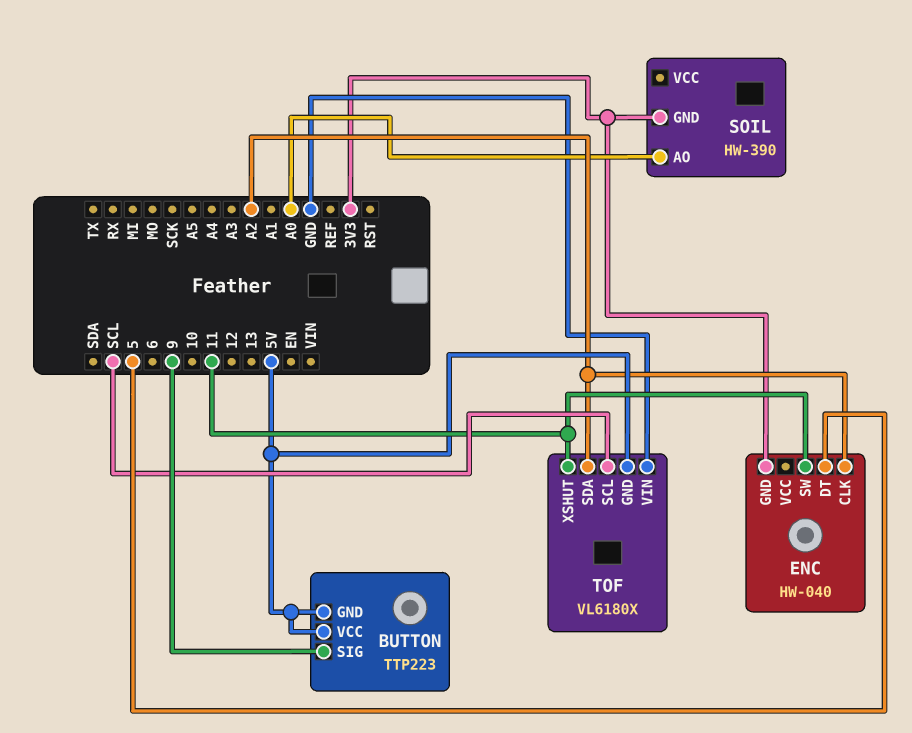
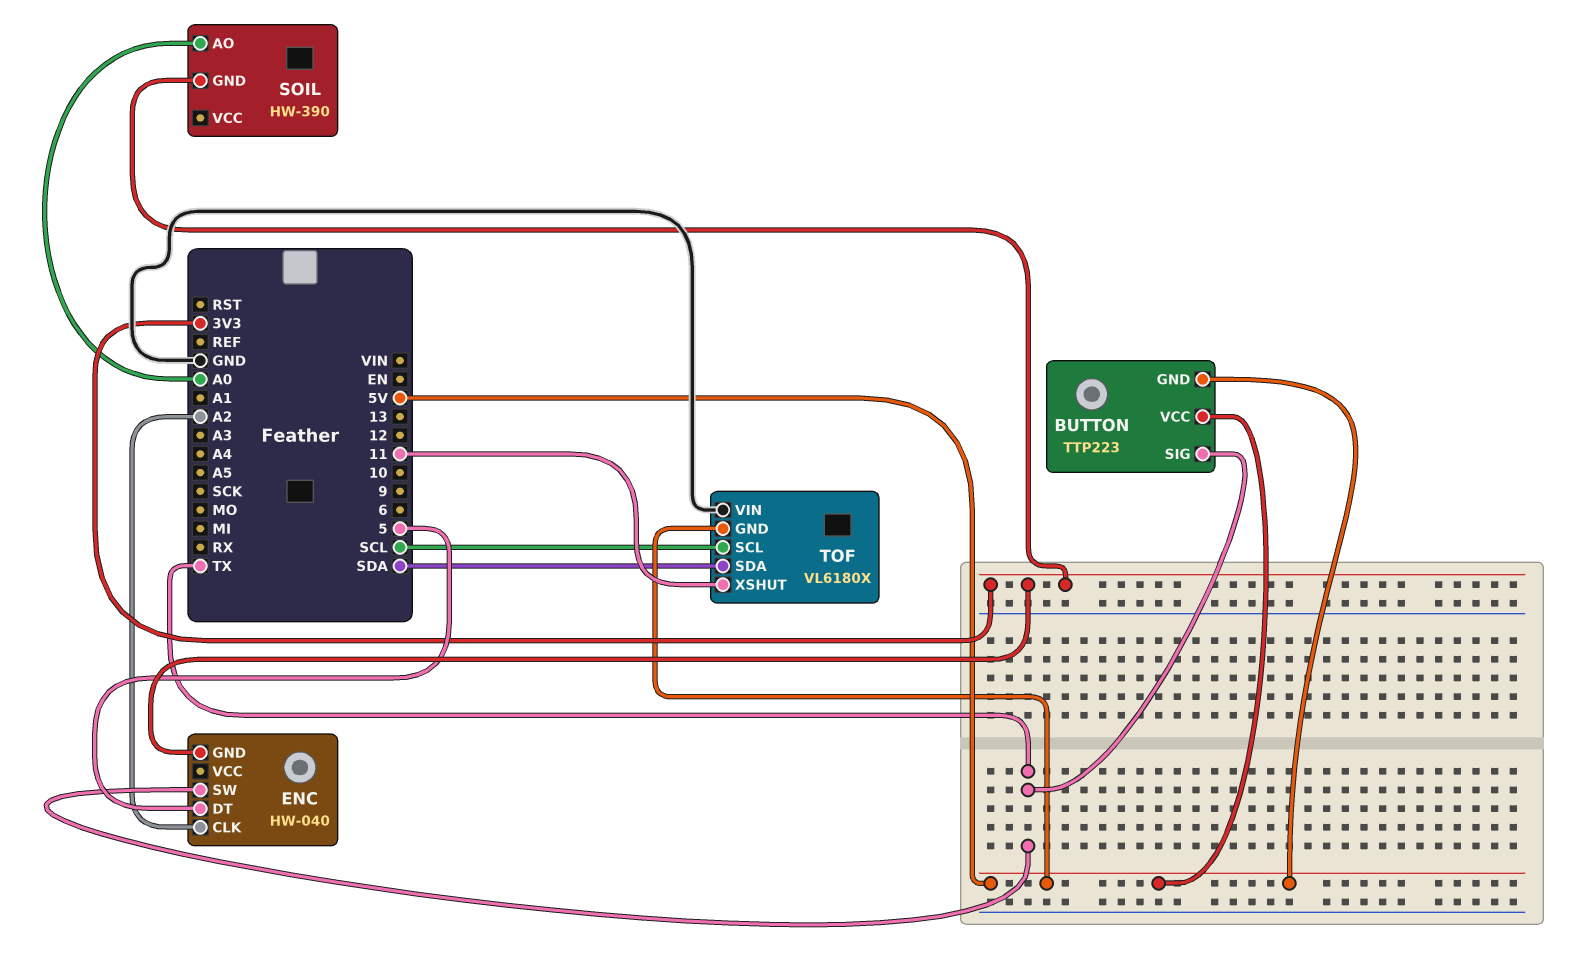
BUTTON pin SIG: 9 -> TX
ENC pin SW: 11 -> TX
TOF pin SDA: A2 -> SDA

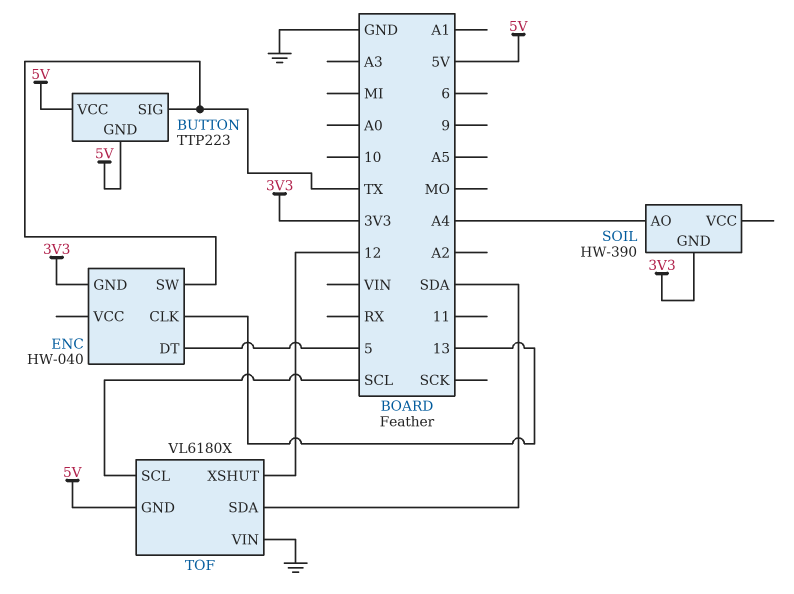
ENC pin CLK: A2 -> 13
SOIL pin AO: A0 -> A4
TOF pin XSHUT: 11 -> 12

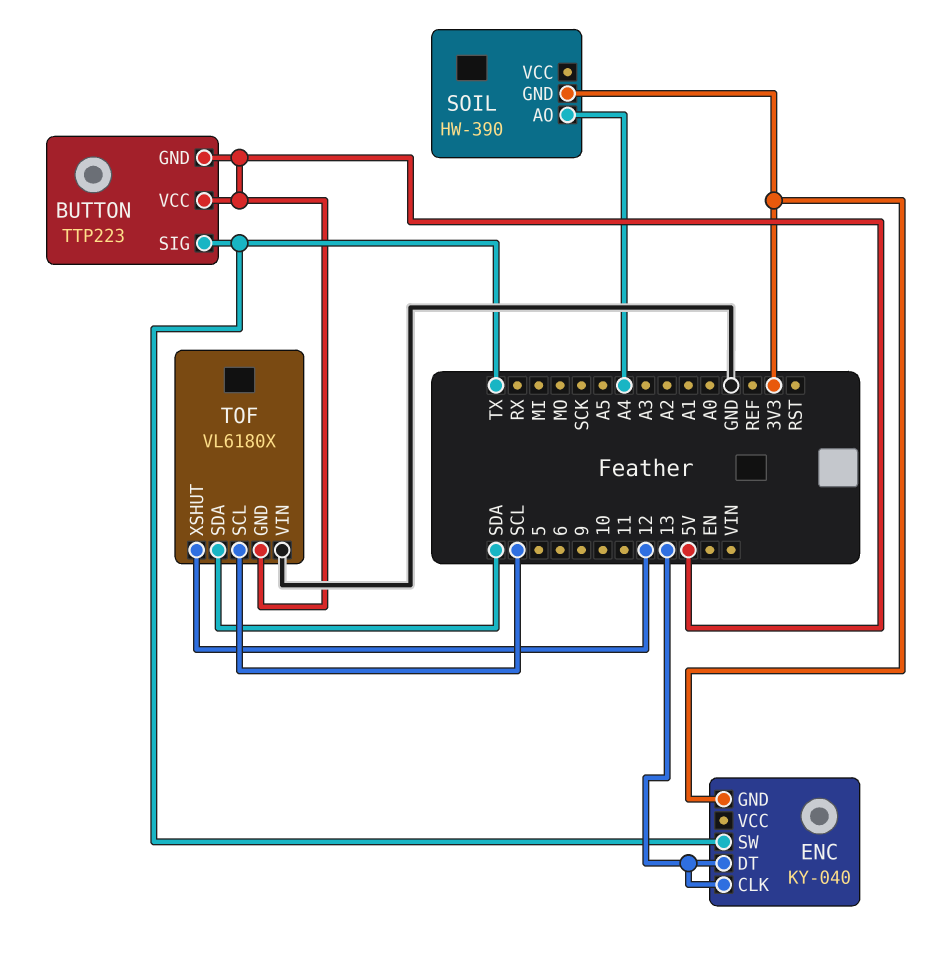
ENC: HW-040 -> KY-040
ENC pin DT: 5 -> 13

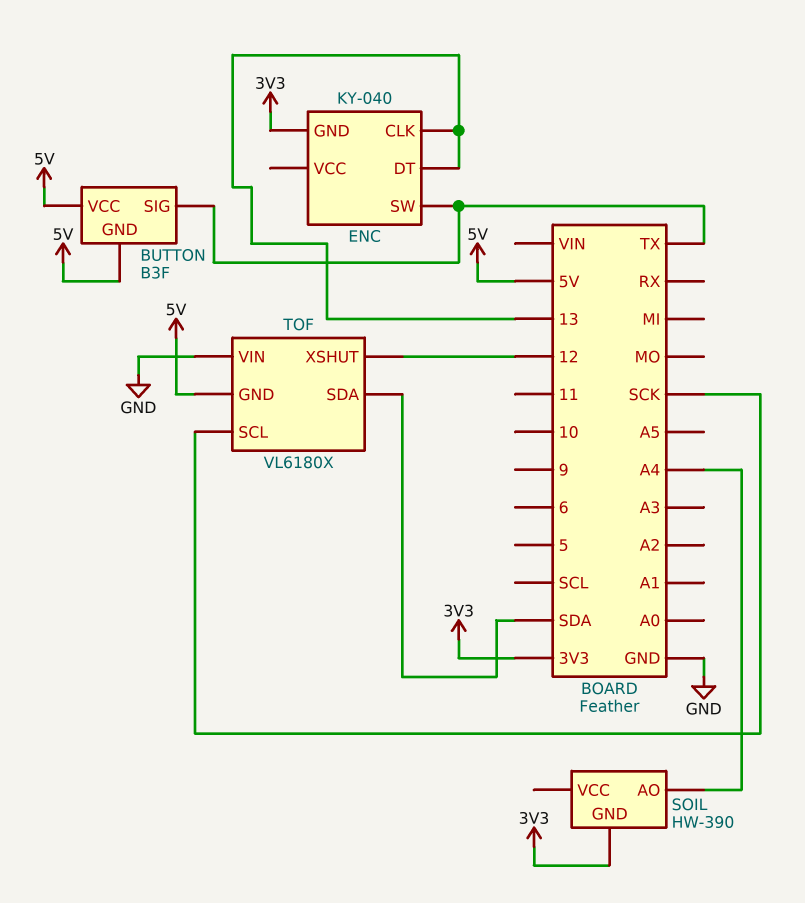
BUTTON: TTP223 -> B3F
TOF pin SCL: SCL -> SCK

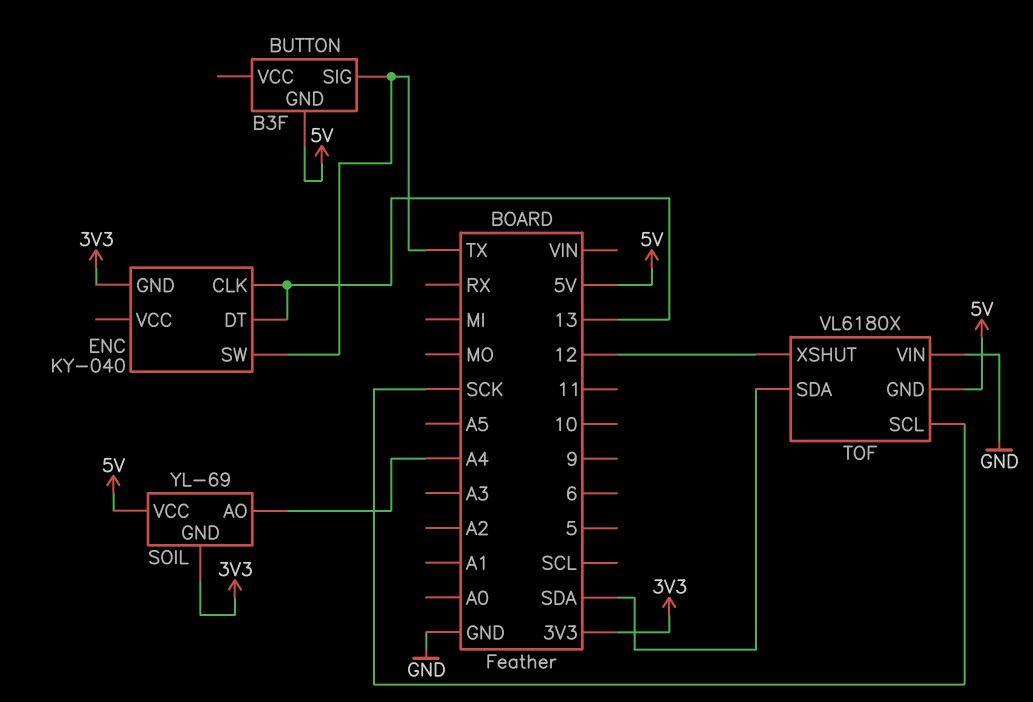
BUTTON pin VCC: 5V -> none
SOIL: HW-390 -> YL-69
SOIL pin VCC: none -> 5V

